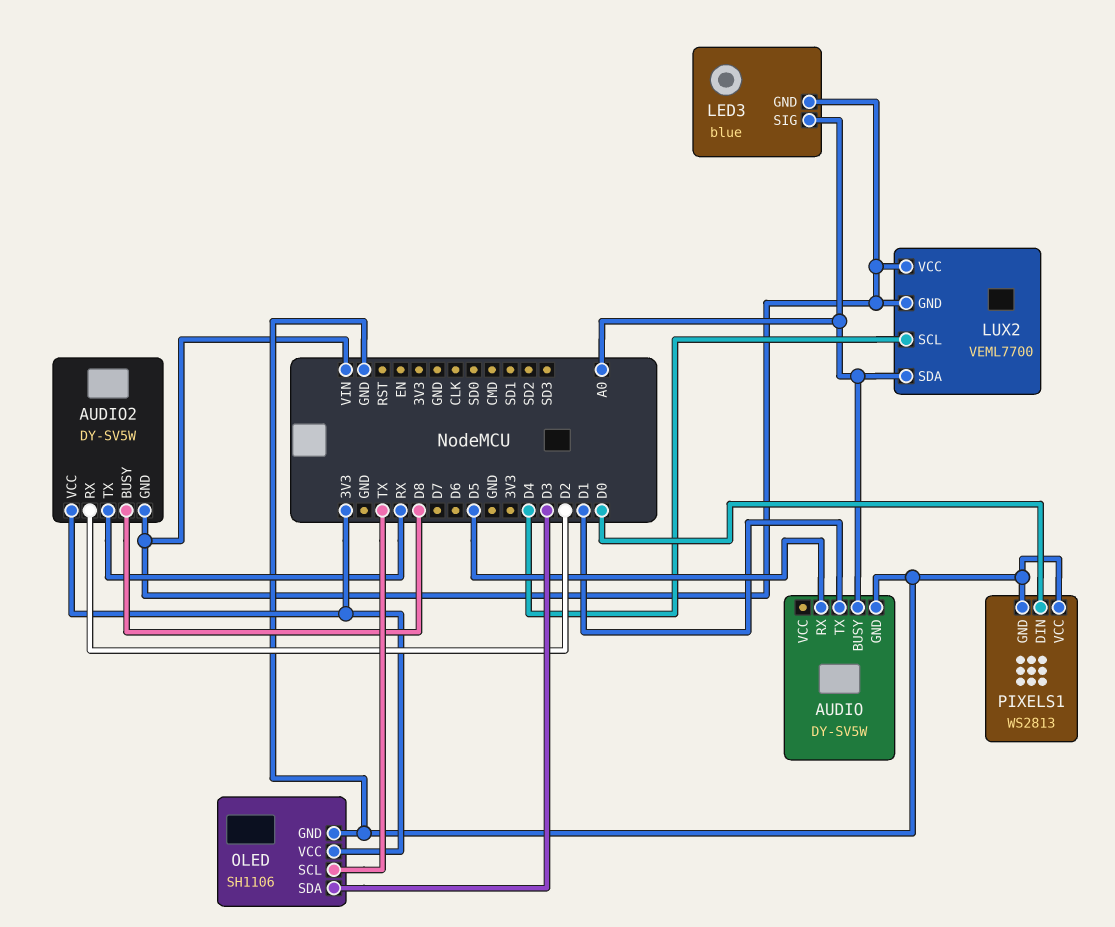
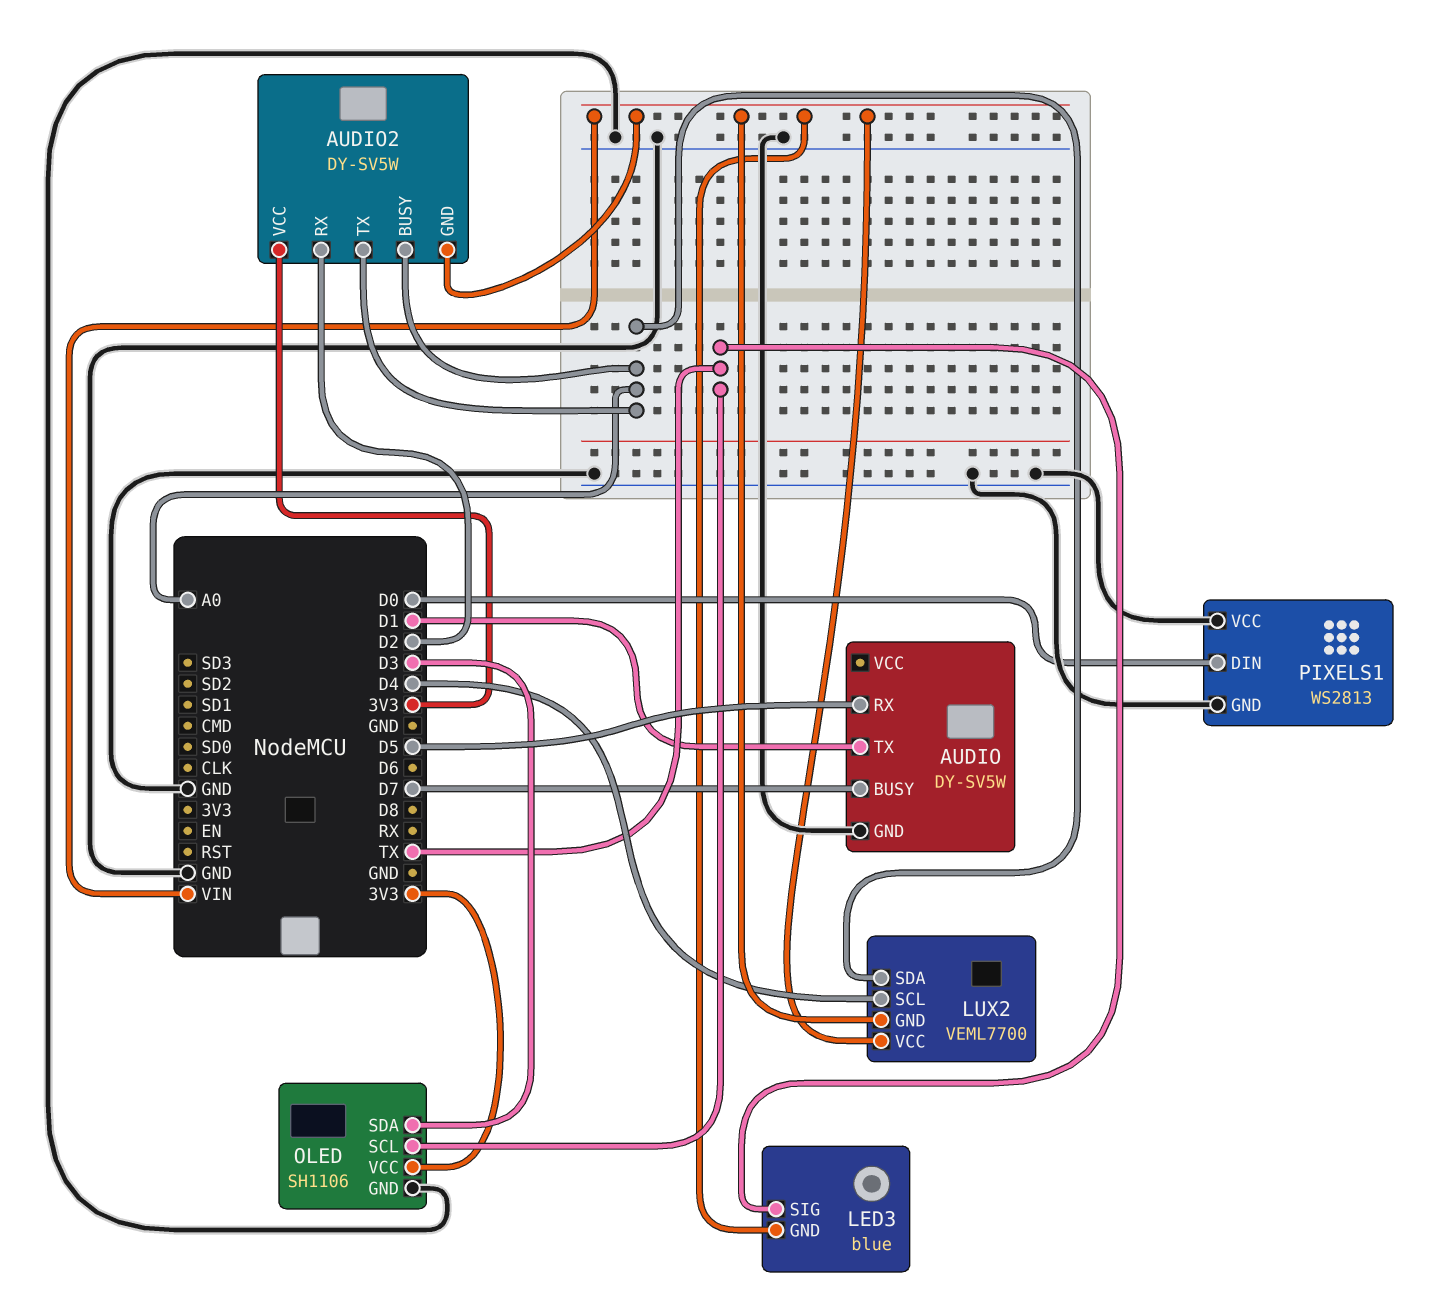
AUDIO pin BUSY: A0 -> D7
AUDIO2 pin BUSY: D8 -> A0
AUDIO2 pin TX: RX -> A0
LED3 pin SIG: A0 -> TX

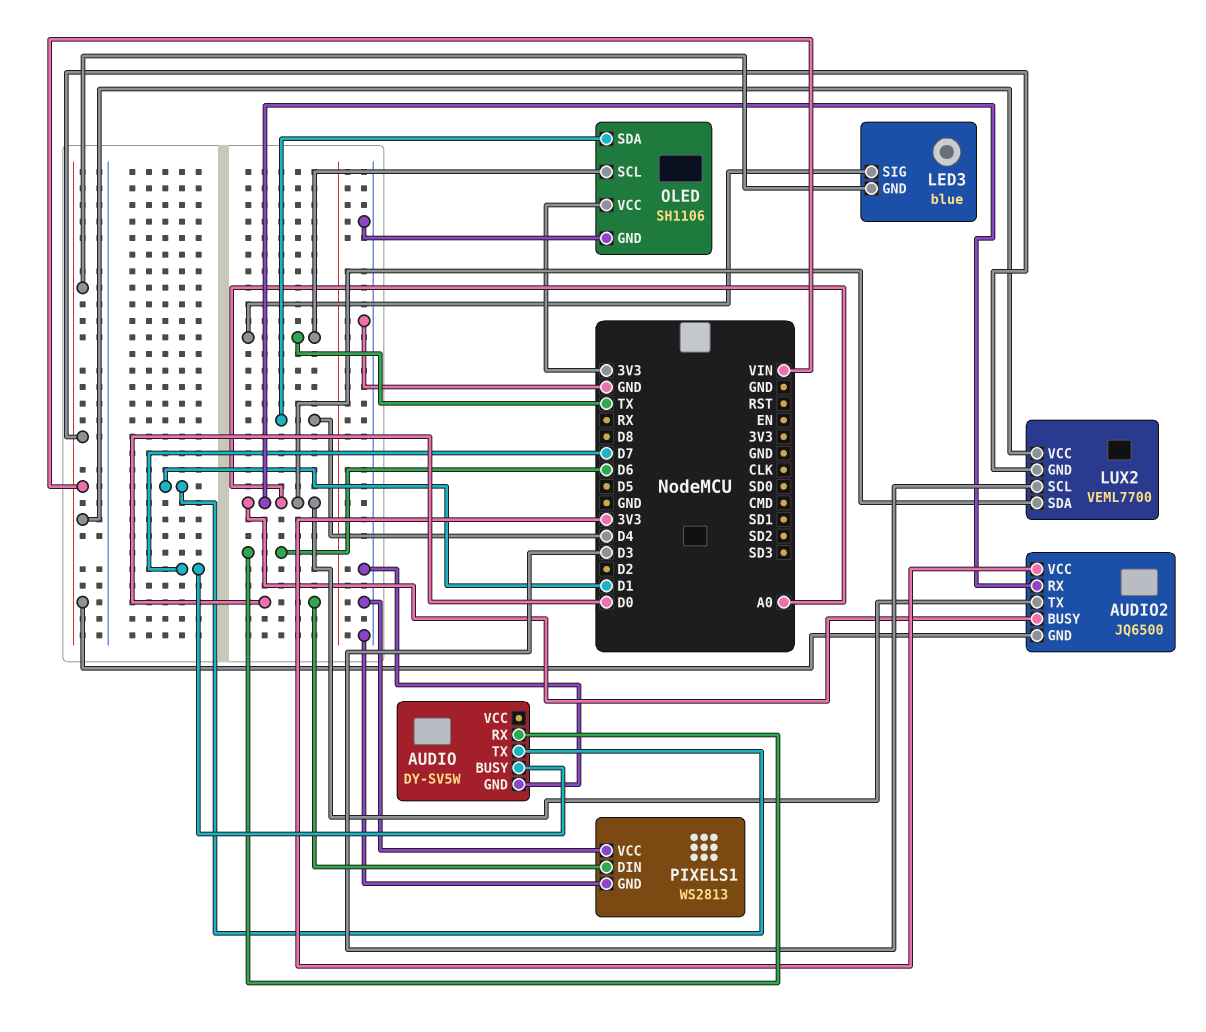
AUDIO pin RX: D5 -> D6
AUDIO2: DY-SV5W -> JQ6500
AUDIO2 pin RX: D2 -> A0
LUX2 pin SCL: D4 -> D3
OLED pin SDA: D3 -> D4

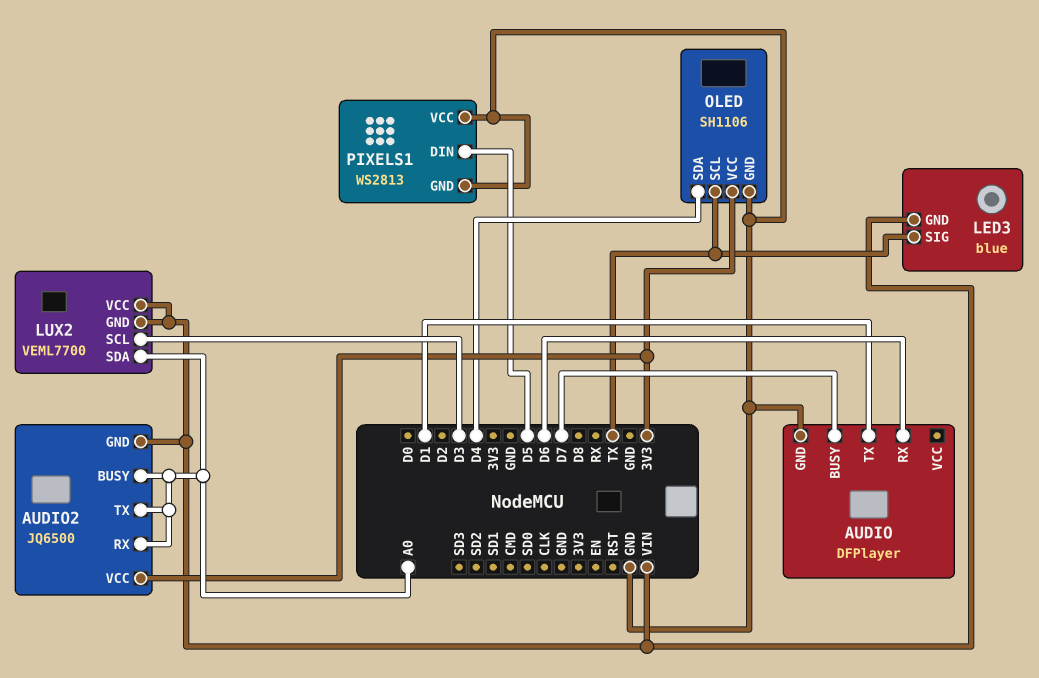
AUDIO: DY-SV5W -> DFPlayer
PIXELS1 pin DIN: D0 -> D5

